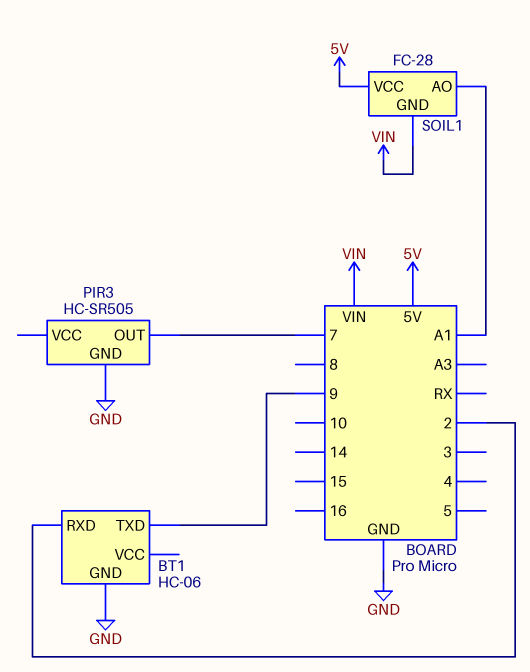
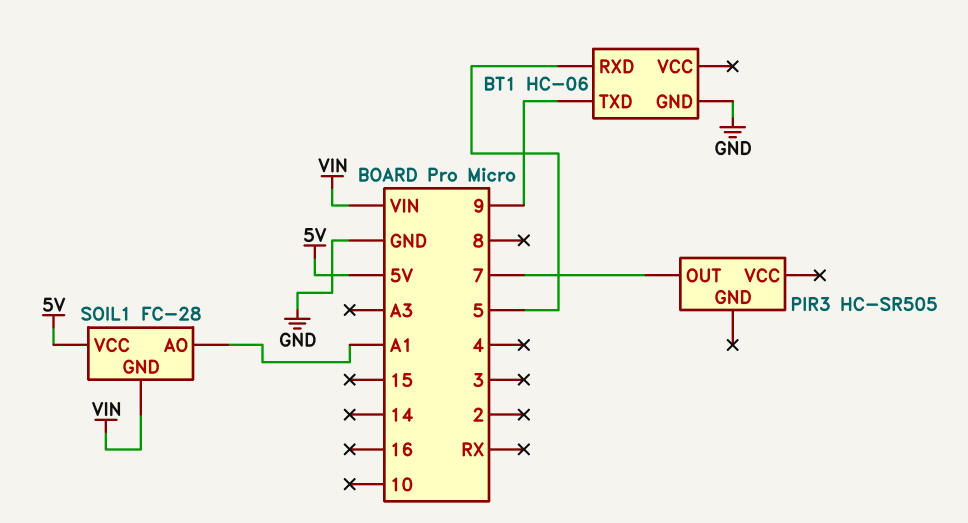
BT1 pin RXD: 2 -> 5
PIR3 pin GND: GND -> none

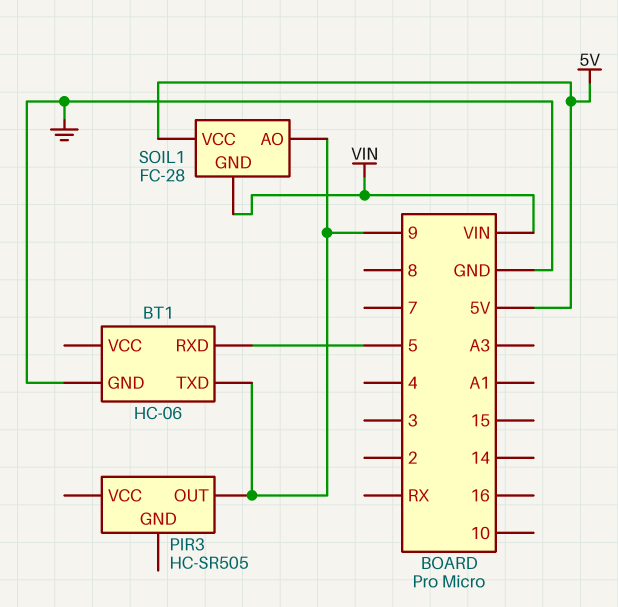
PIR3 pin OUT: 7 -> 9
SOIL1 pin AO: A1 -> 9

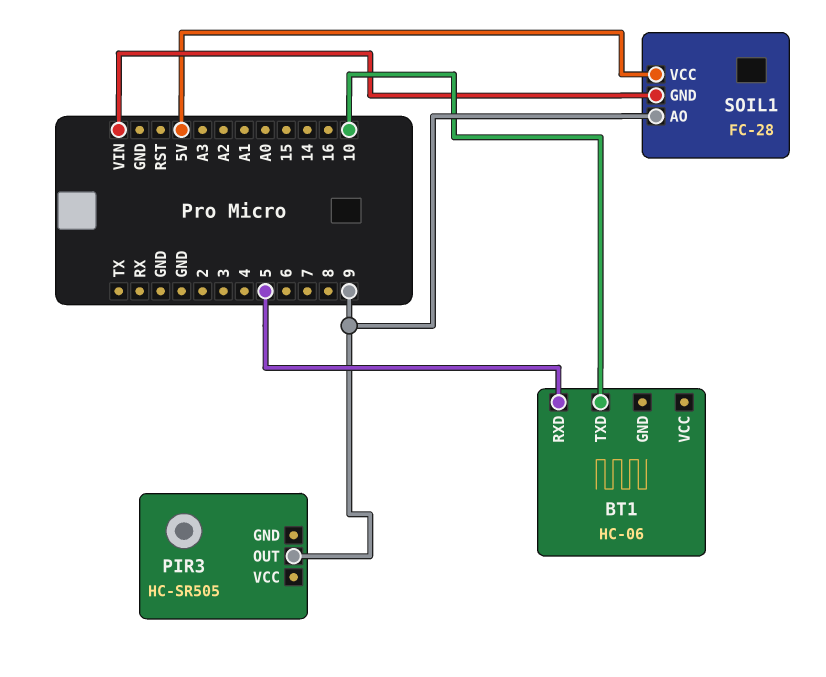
BT1 pin GND: GND -> none
BT1 pin TXD: 9 -> 10

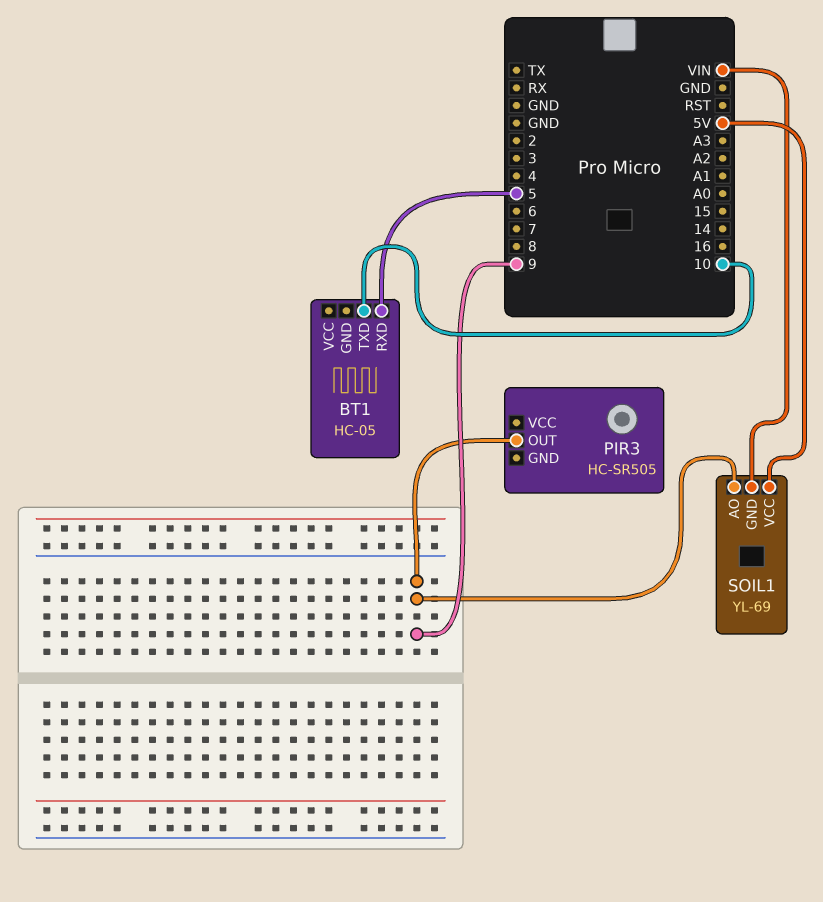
BT1: HC-06 -> HC-05
SOIL1: FC-28 -> YL-69

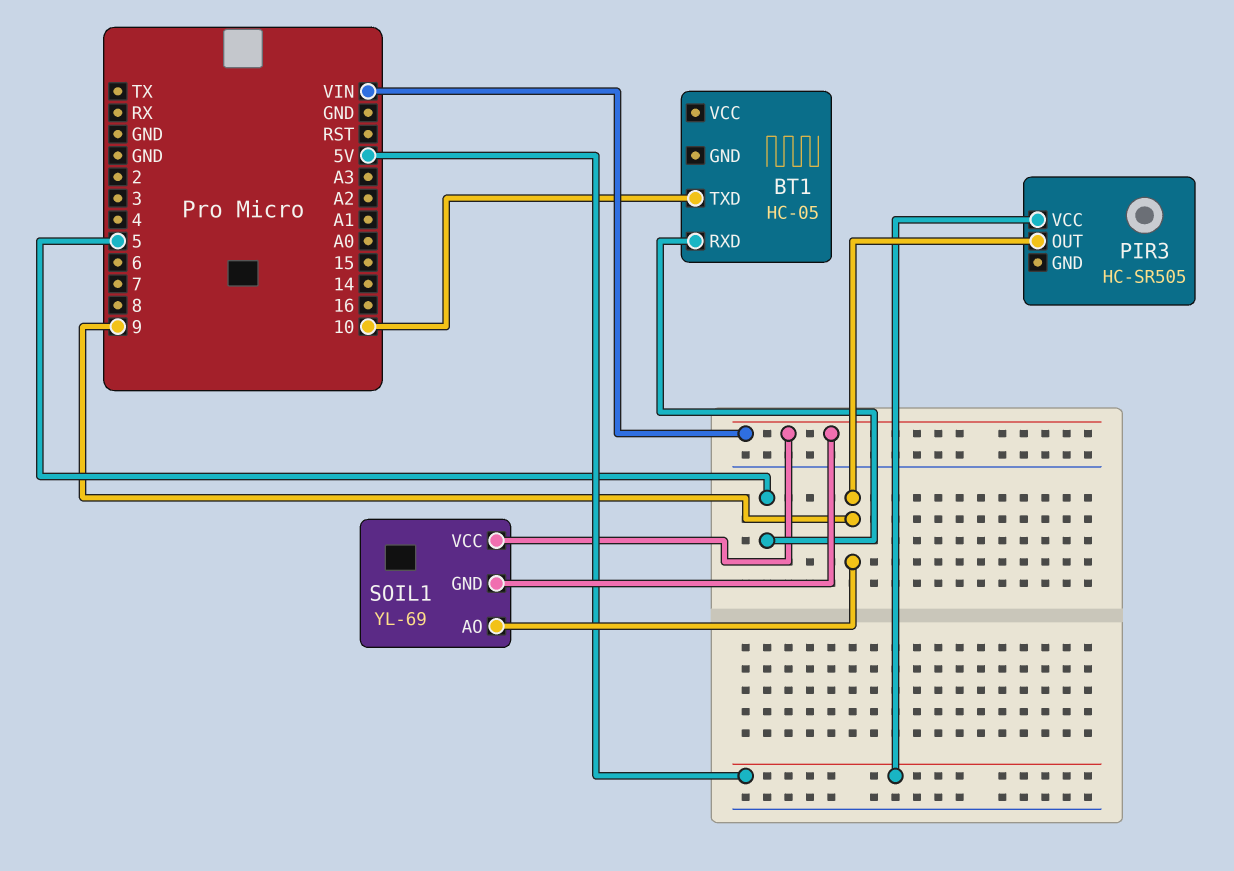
PIR3 pin VCC: none -> 5V
SOIL1 pin VCC: 5V -> VIN

